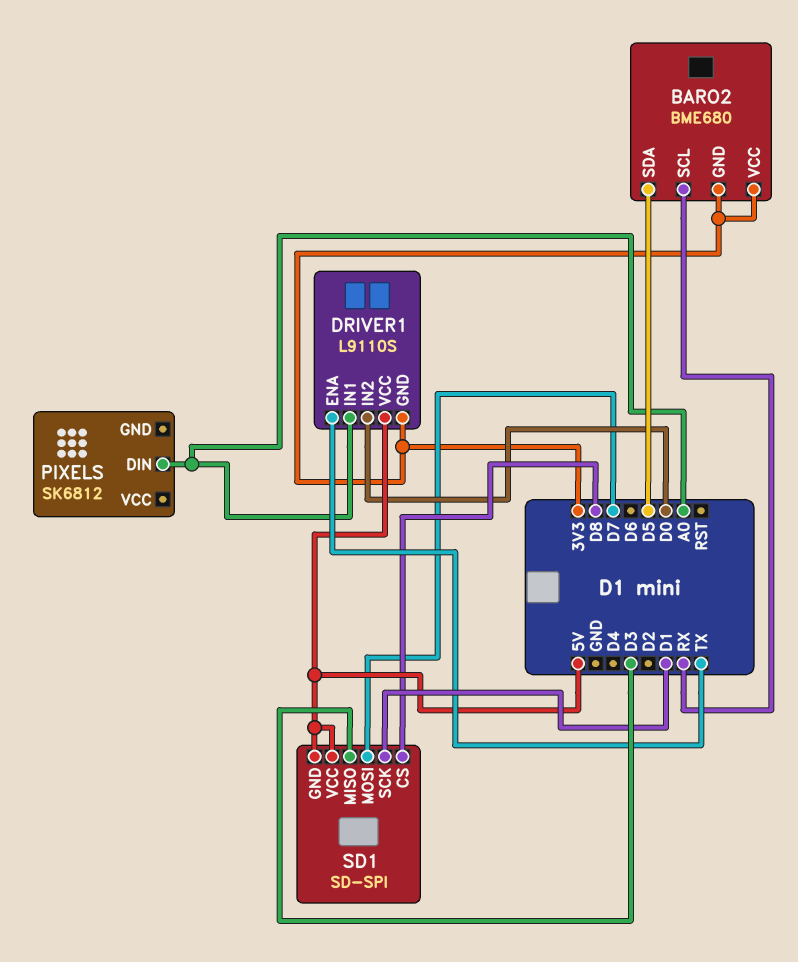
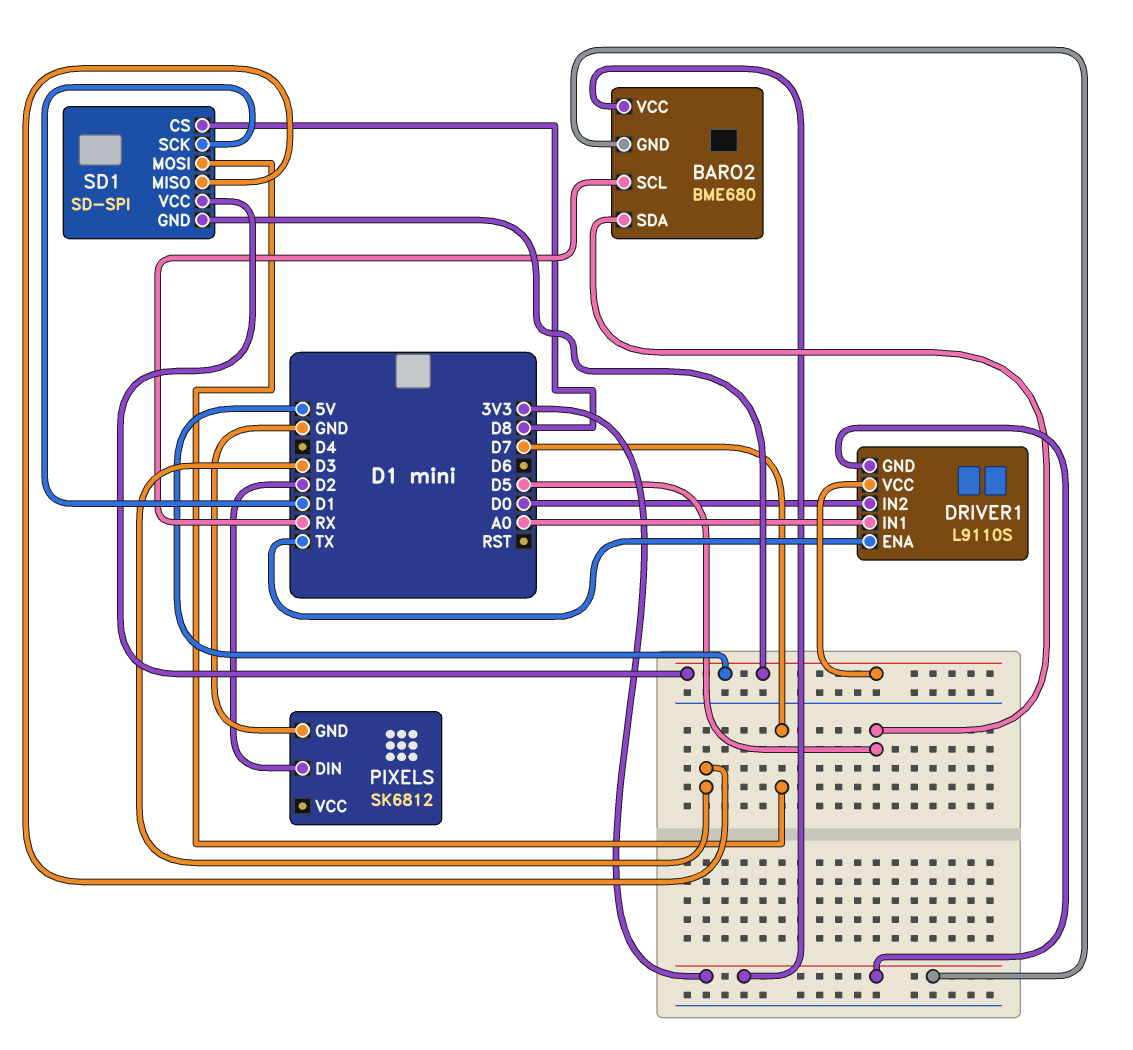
PIXELS pin DIN: A0 -> D2
PIXELS pin GND: none -> GND

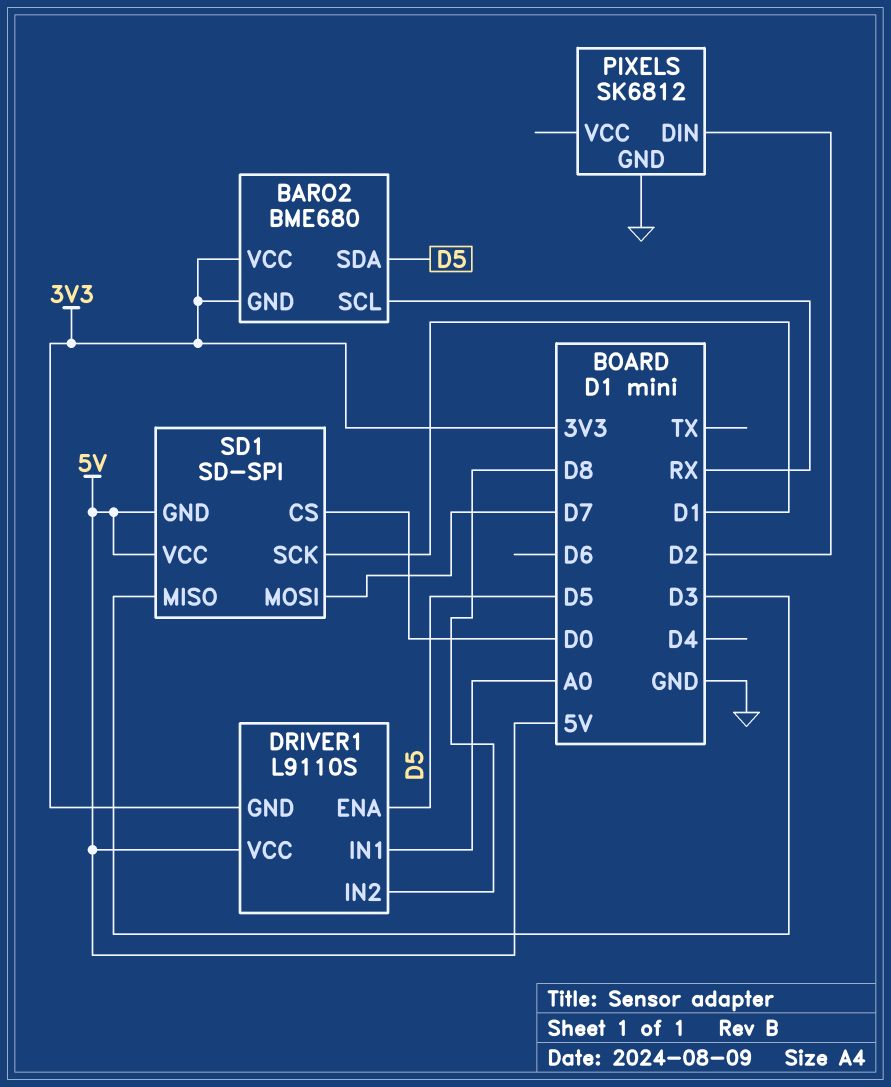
DRIVER1 pin ENA: TX -> D5
DRIVER1 pin IN2: D0 -> D8
SD1 pin CS: D8 -> D0

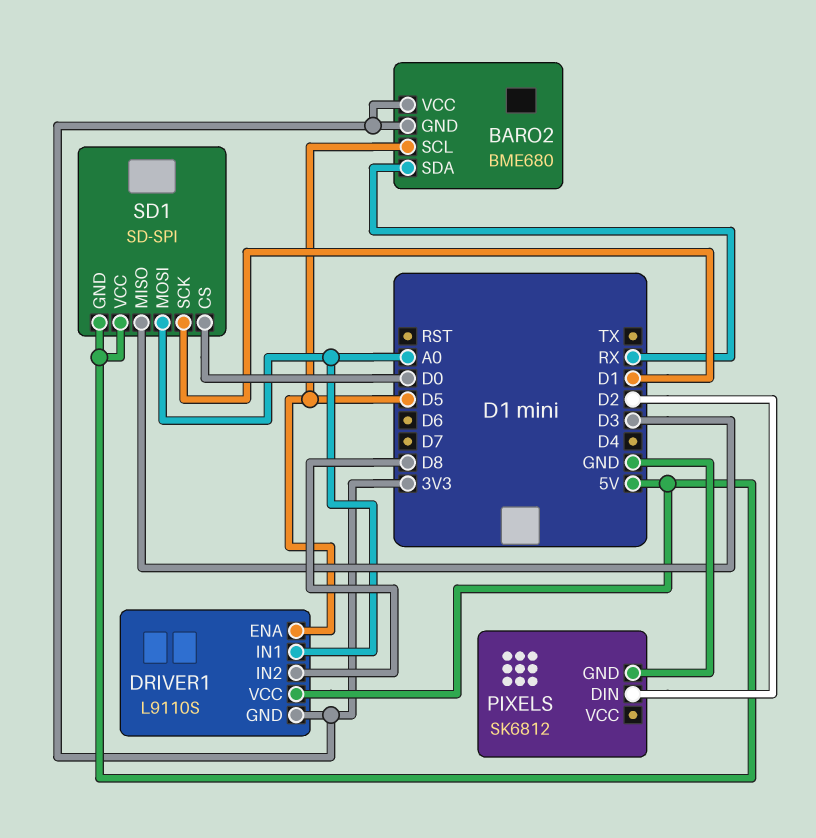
BARO2 pin SCL: RX -> D5
BARO2 pin SDA: D5 -> RX
SD1 pin MOSI: D7 -> A0

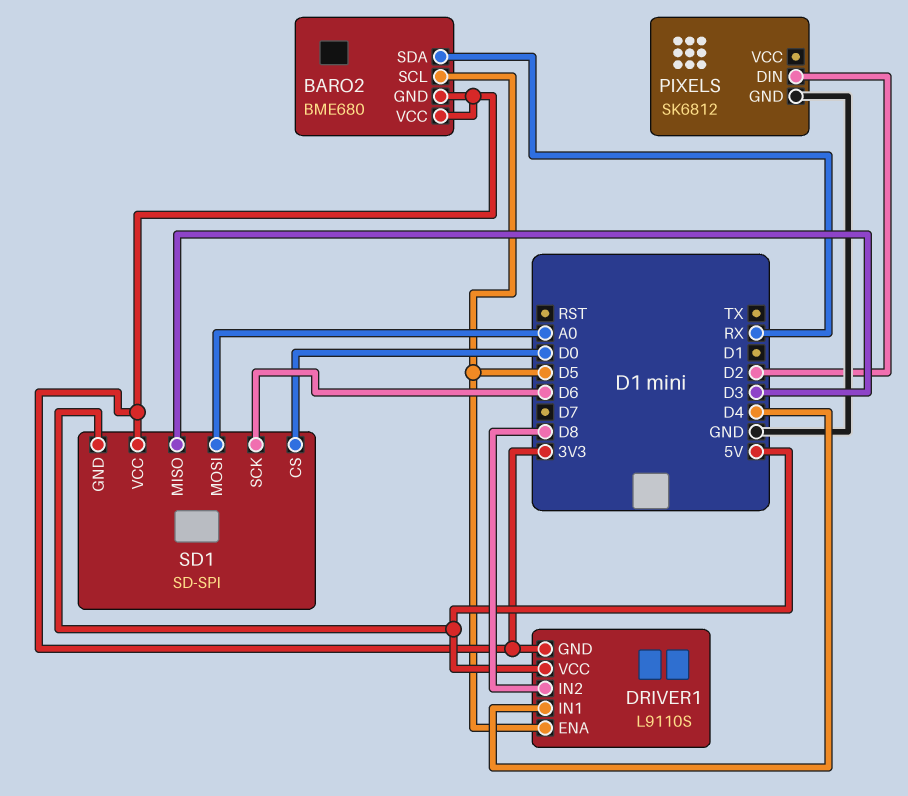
DRIVER1 pin IN1: A0 -> D4
SD1 pin SCK: D1 -> D6
SD1 pin VCC: 5V -> 3V3

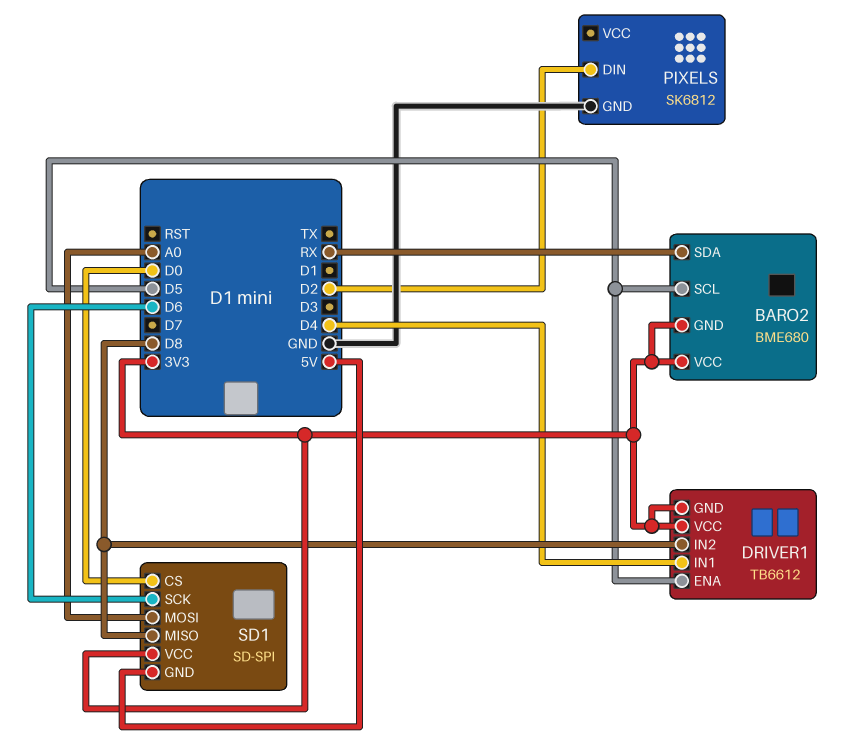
DRIVER1: L9110S -> TB6612
DRIVER1 pin VCC: 5V -> 3V3
SD1 pin MISO: D3 -> D8

